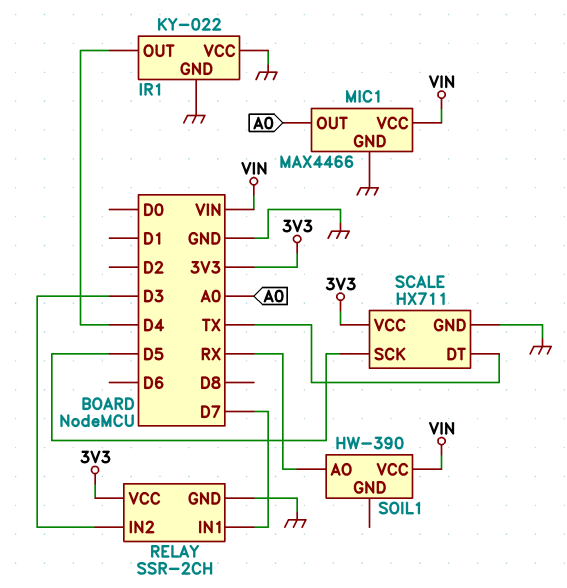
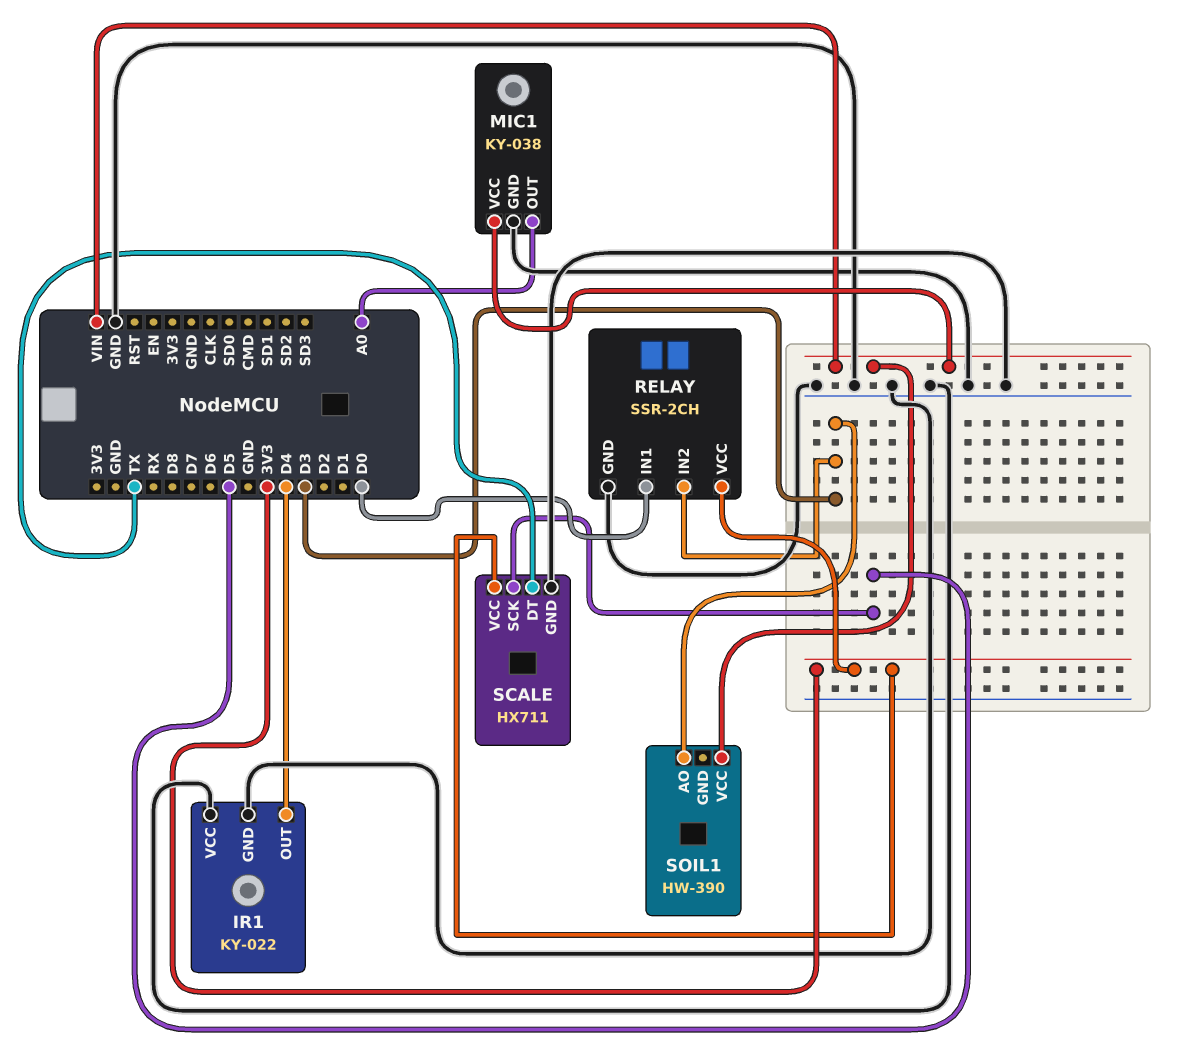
MIC1: MAX4466 -> KY-038
RELAY pin IN1: D7 -> D0
SOIL1 pin AO: RX -> D3

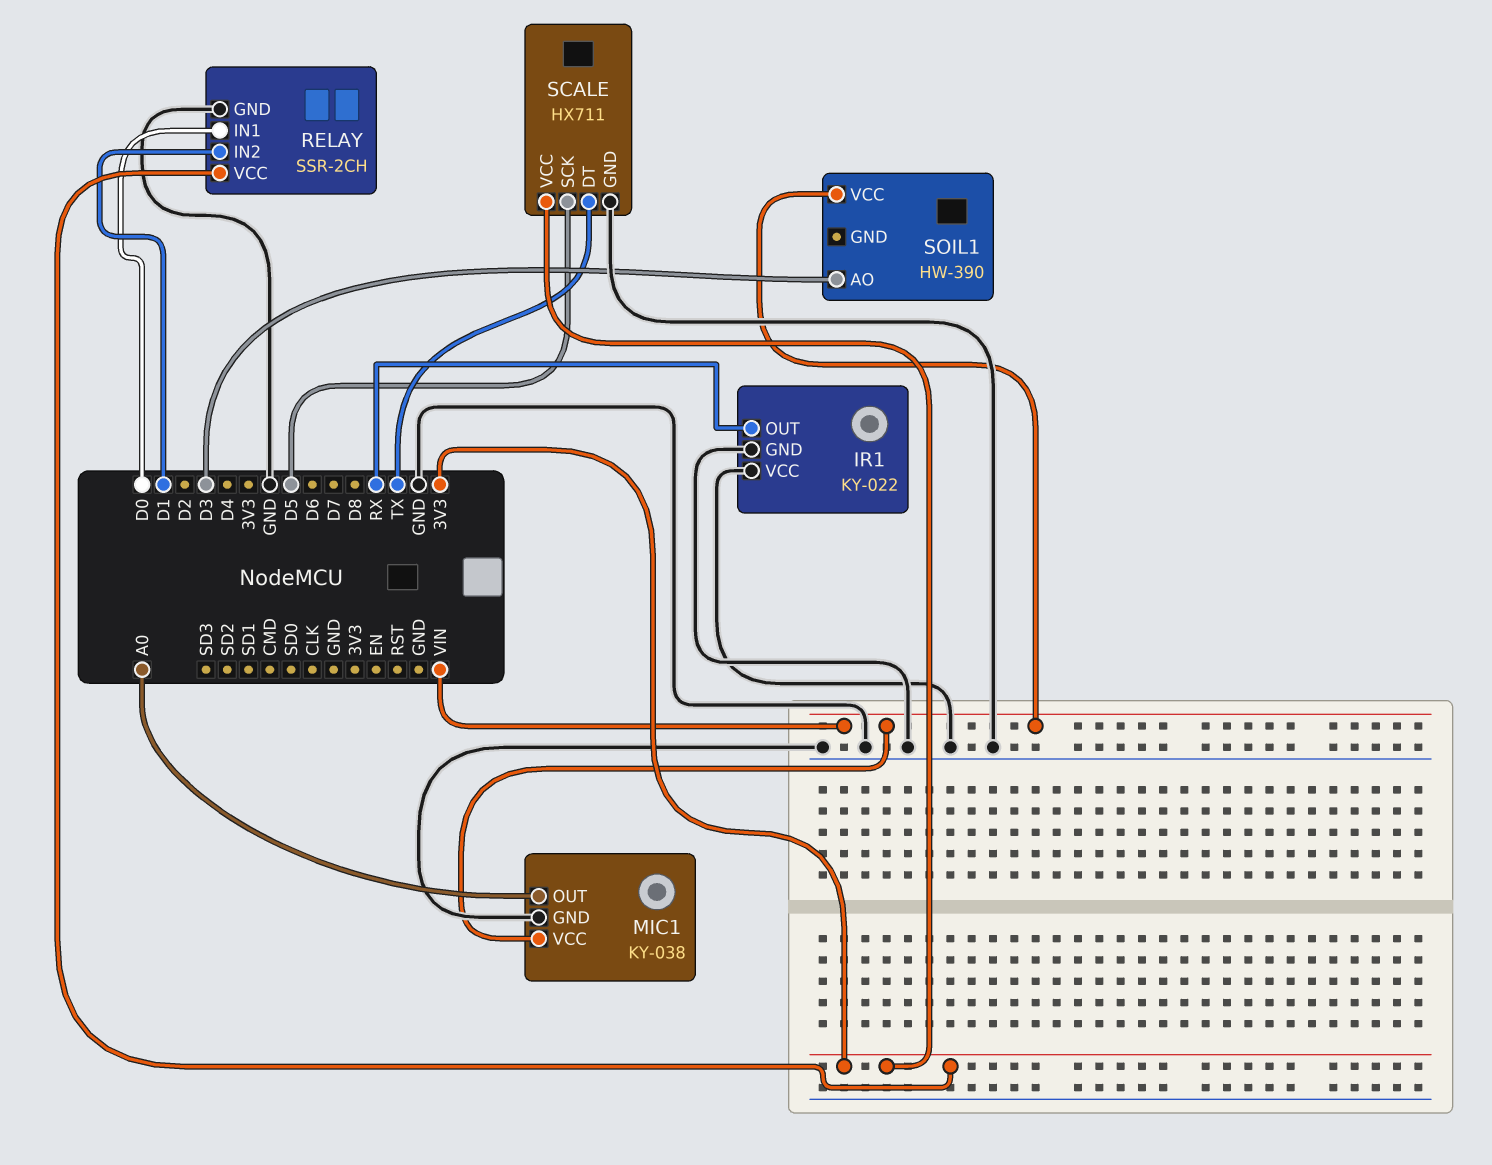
IR1 pin OUT: D4 -> RX
RELAY pin IN2: D3 -> D1

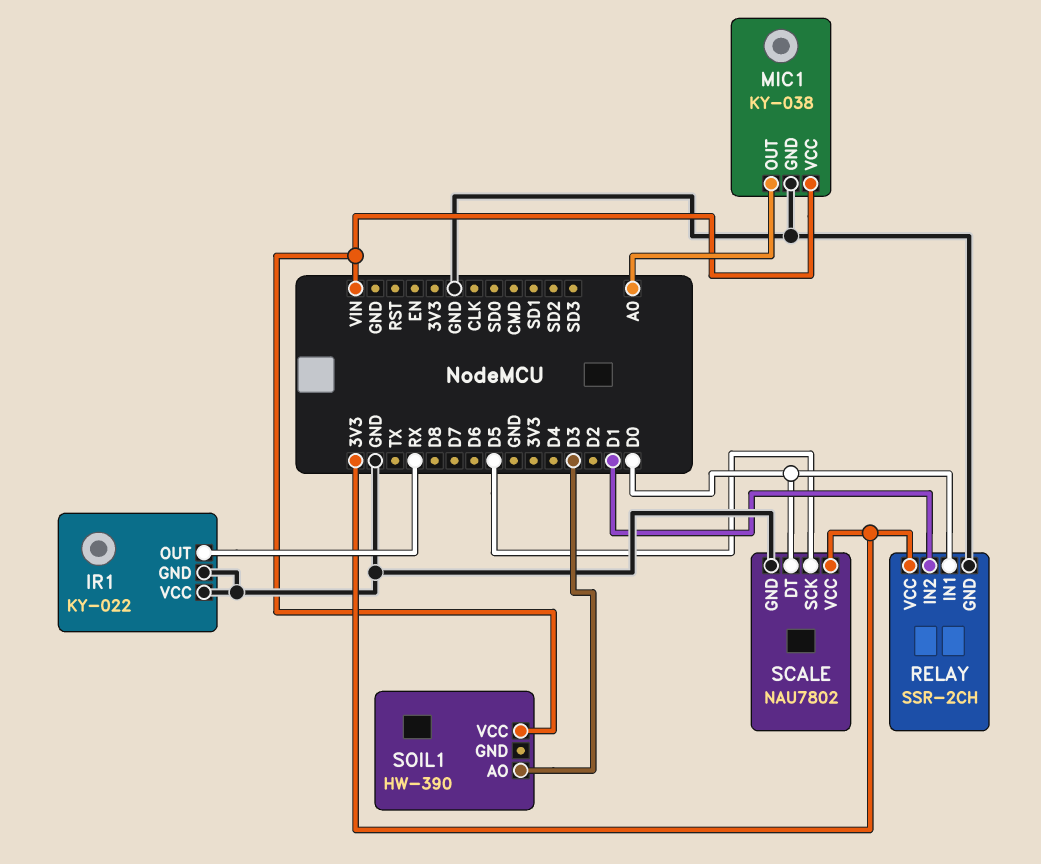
SCALE: HX711 -> NAU7802
SCALE pin DT: TX -> D0

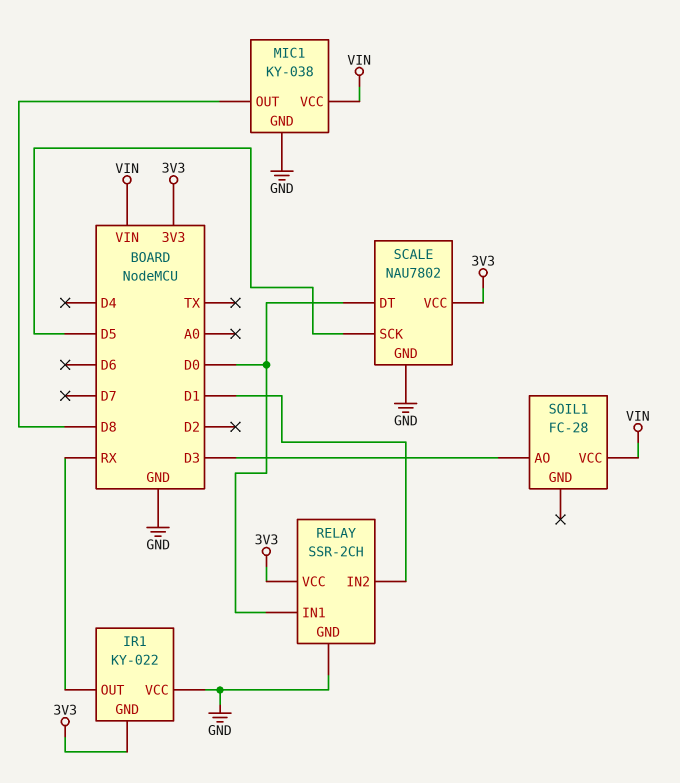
IR1 pin GND: GND -> 3V3
MIC1 pin OUT: A0 -> D8
SOIL1: HW-390 -> FC-28

